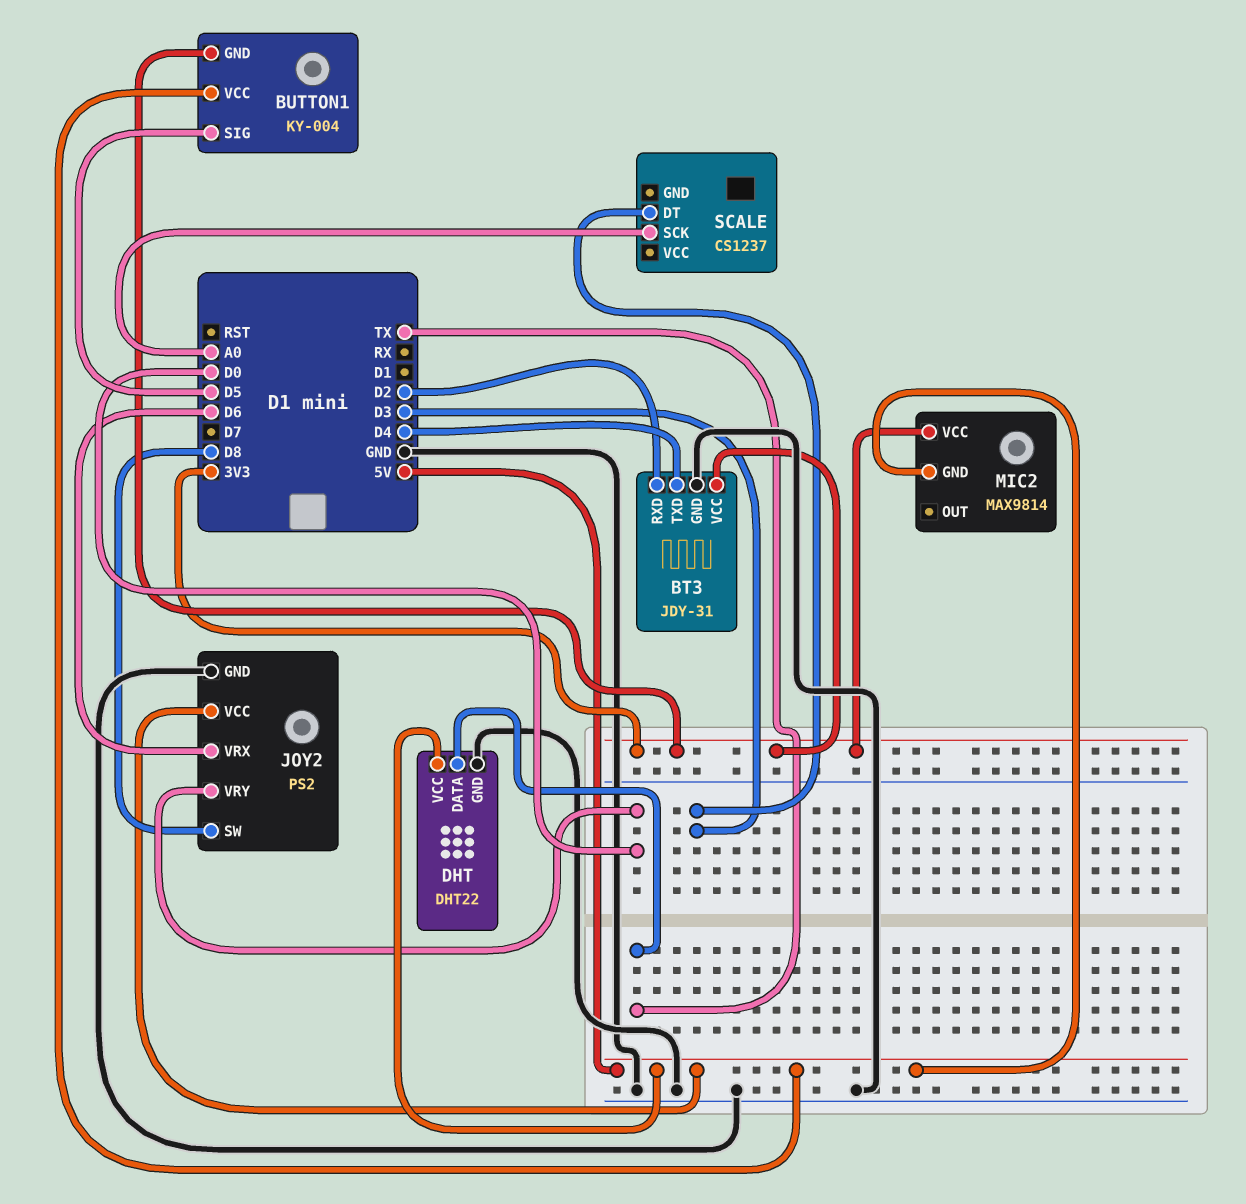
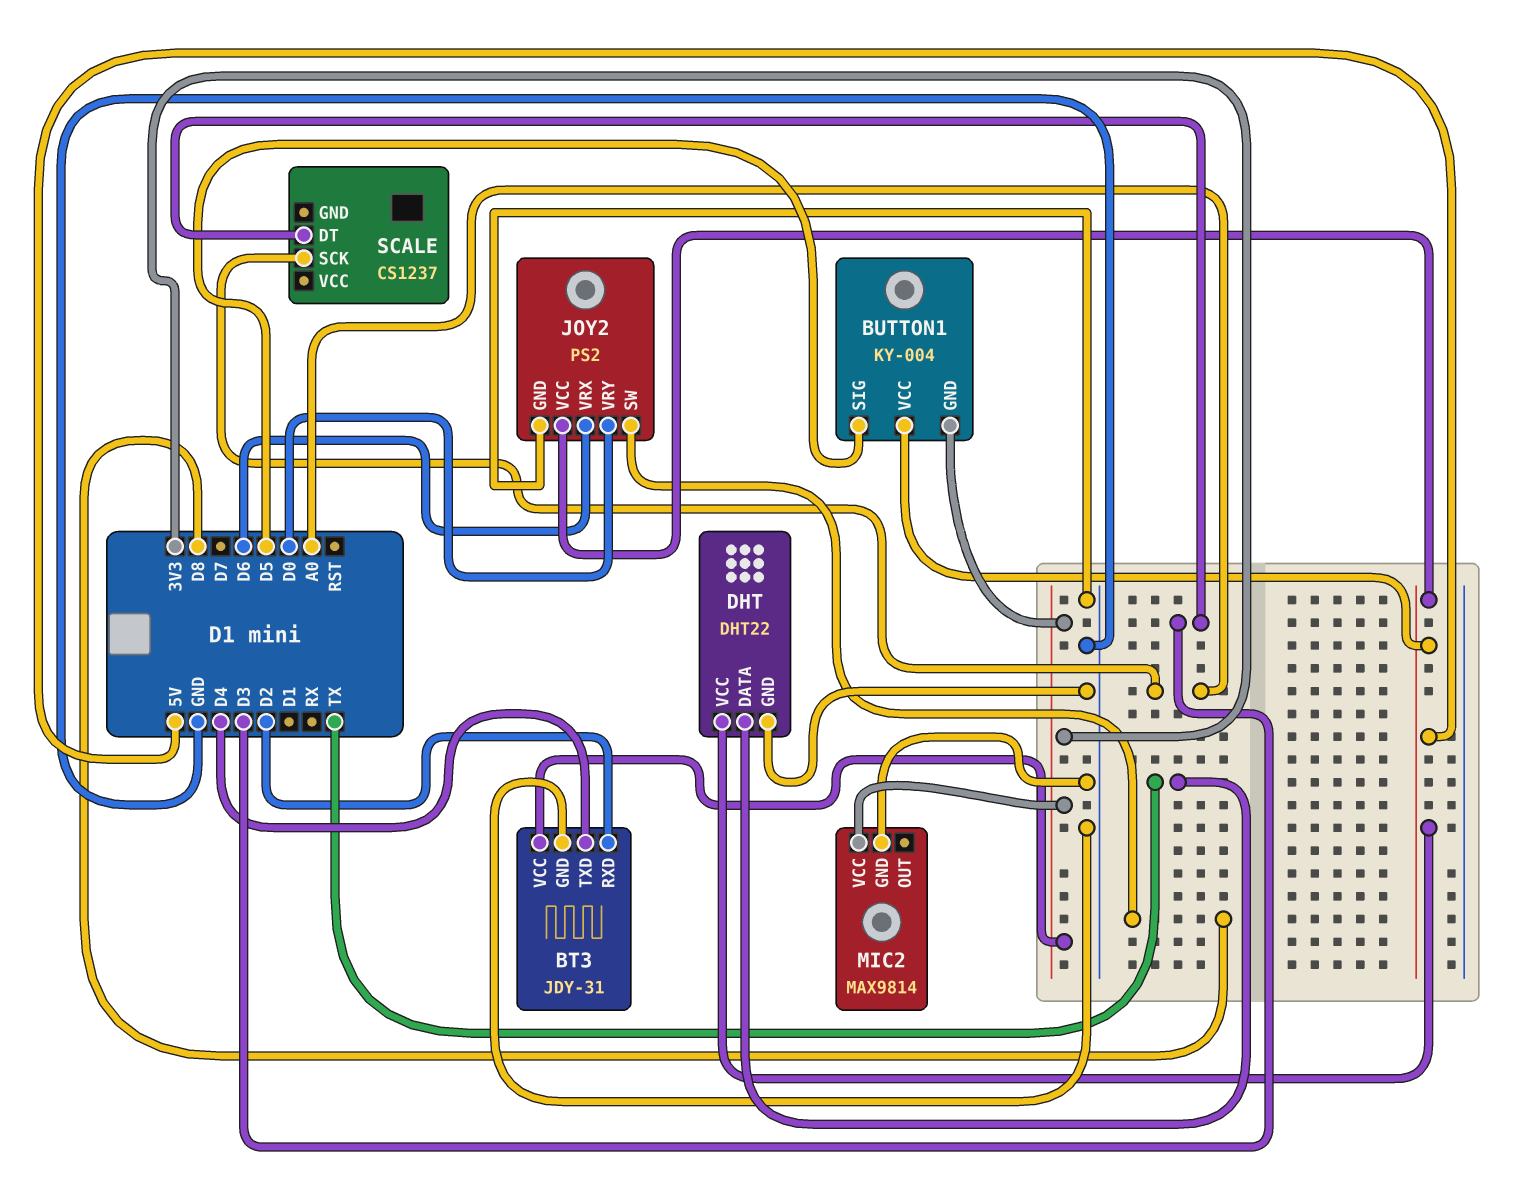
MIC2 pin GND: 5V -> GND

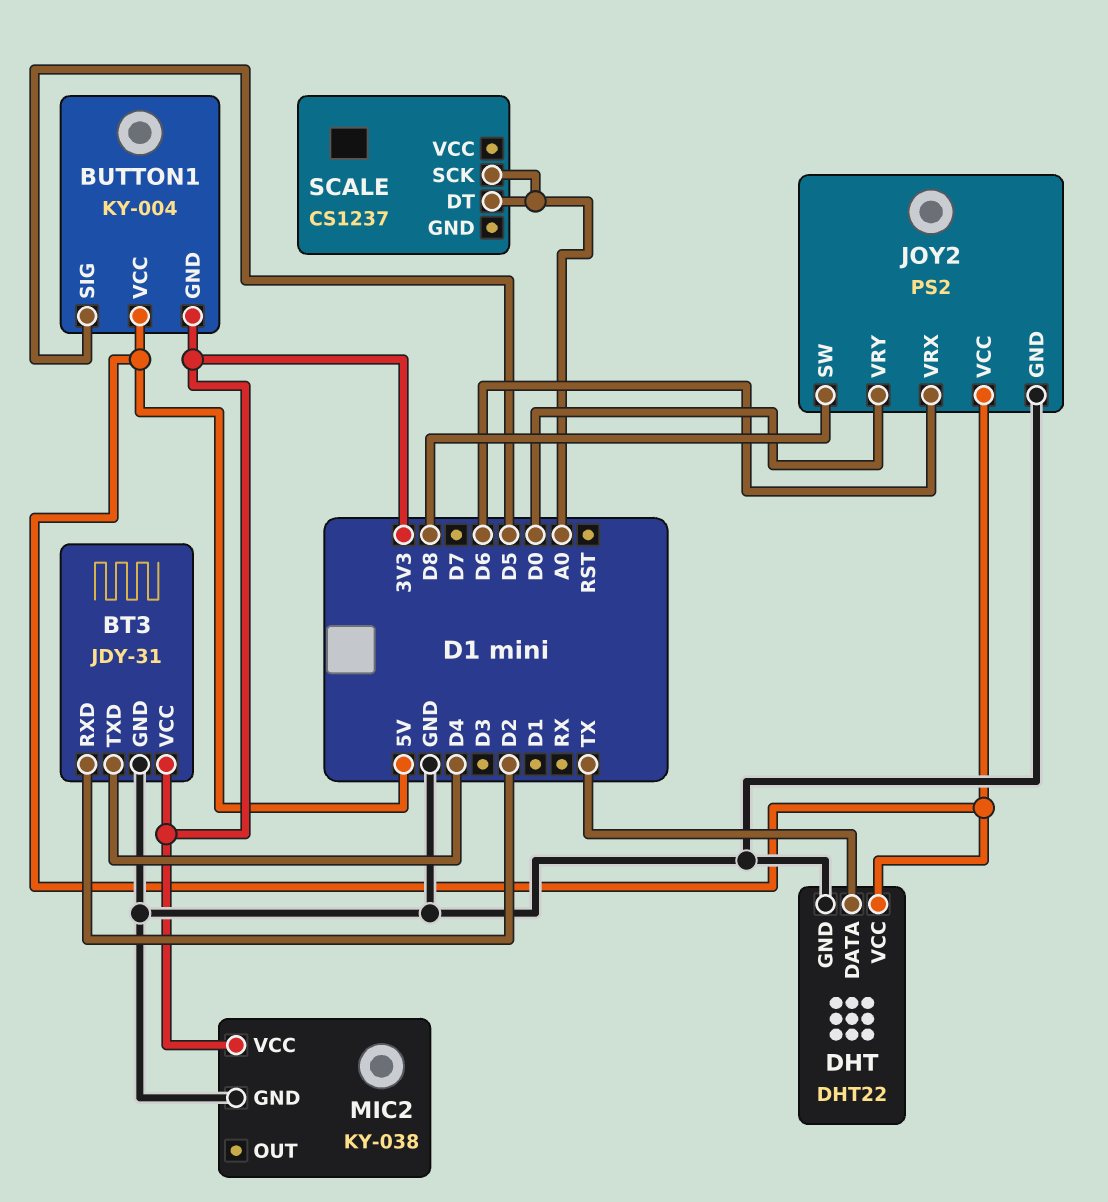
MIC2: MAX9814 -> KY-038
SCALE pin DT: D3 -> A0

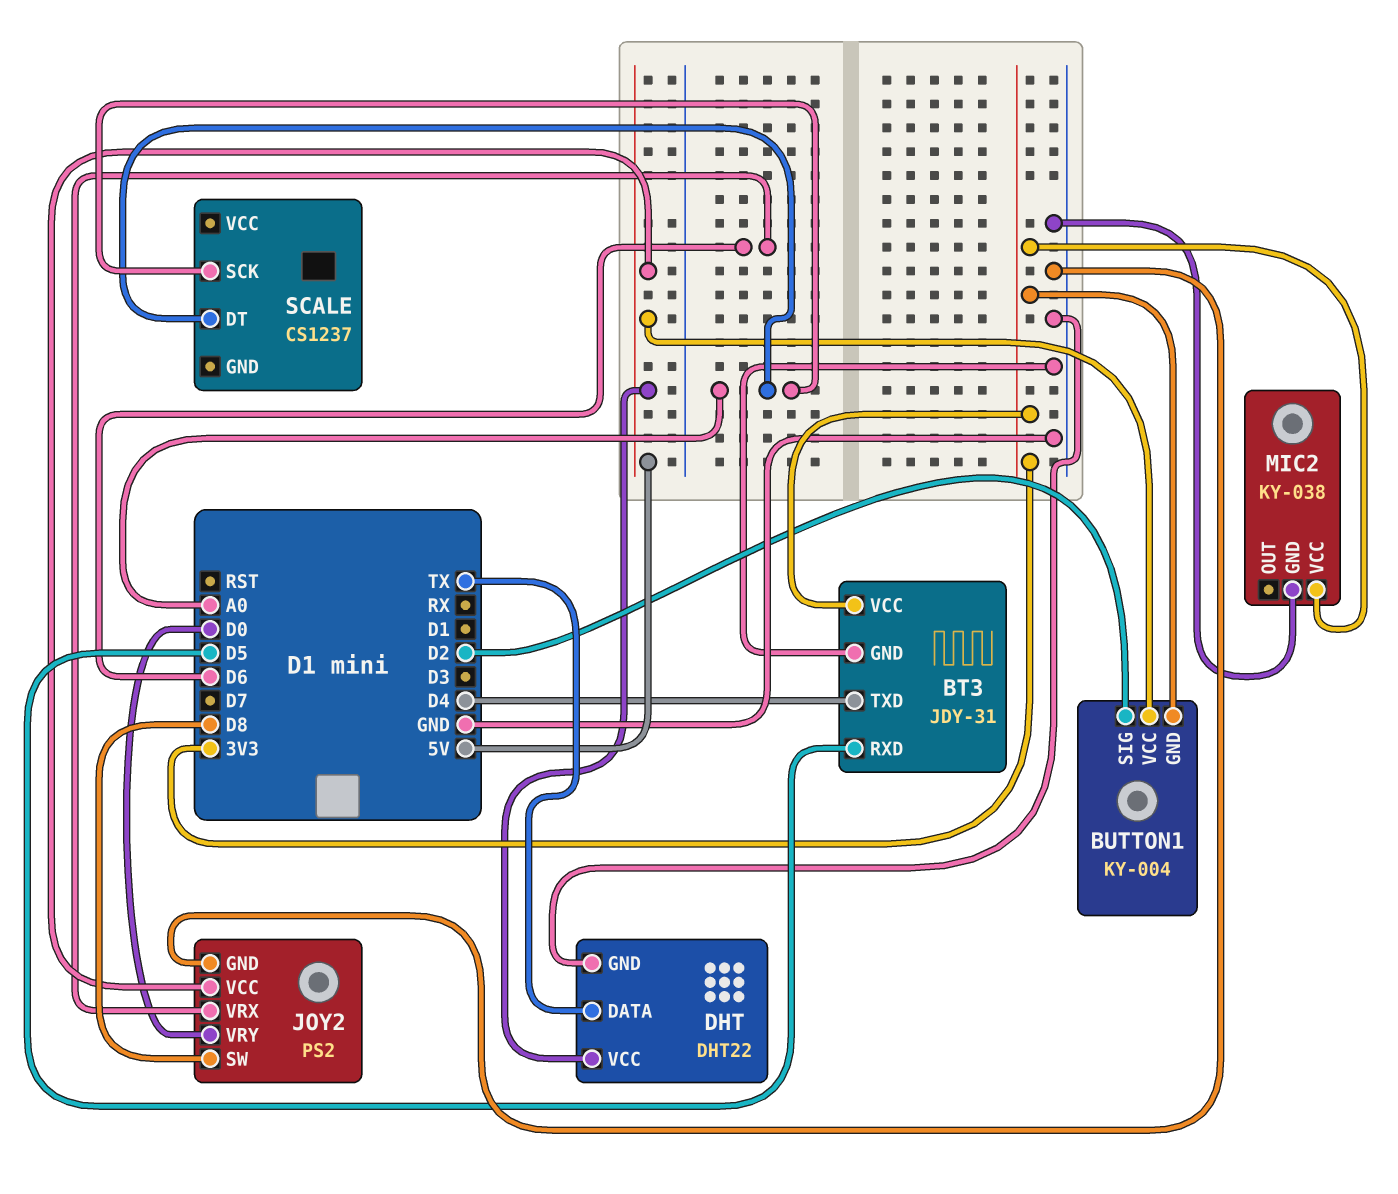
BT3 pin RXD: D2 -> D5
BUTTON1 pin SIG: D5 -> D2

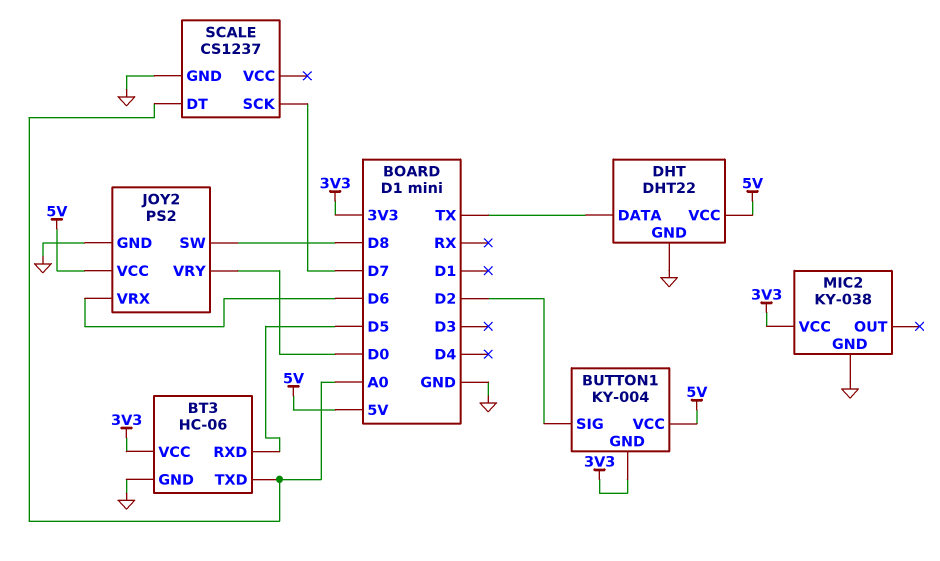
BT3: JDY-31 -> HC-06
BT3 pin TXD: D4 -> A0
SCALE pin GND: none -> GND
SCALE pin SCK: A0 -> D7

